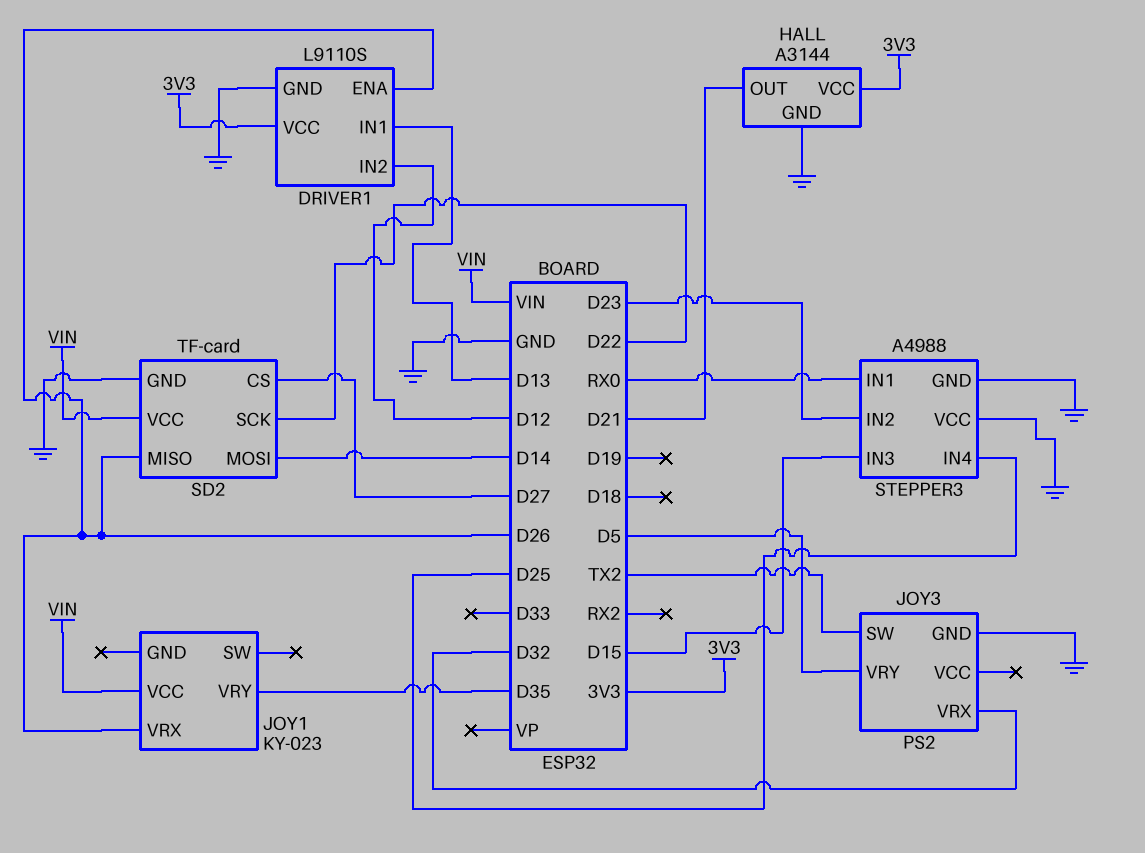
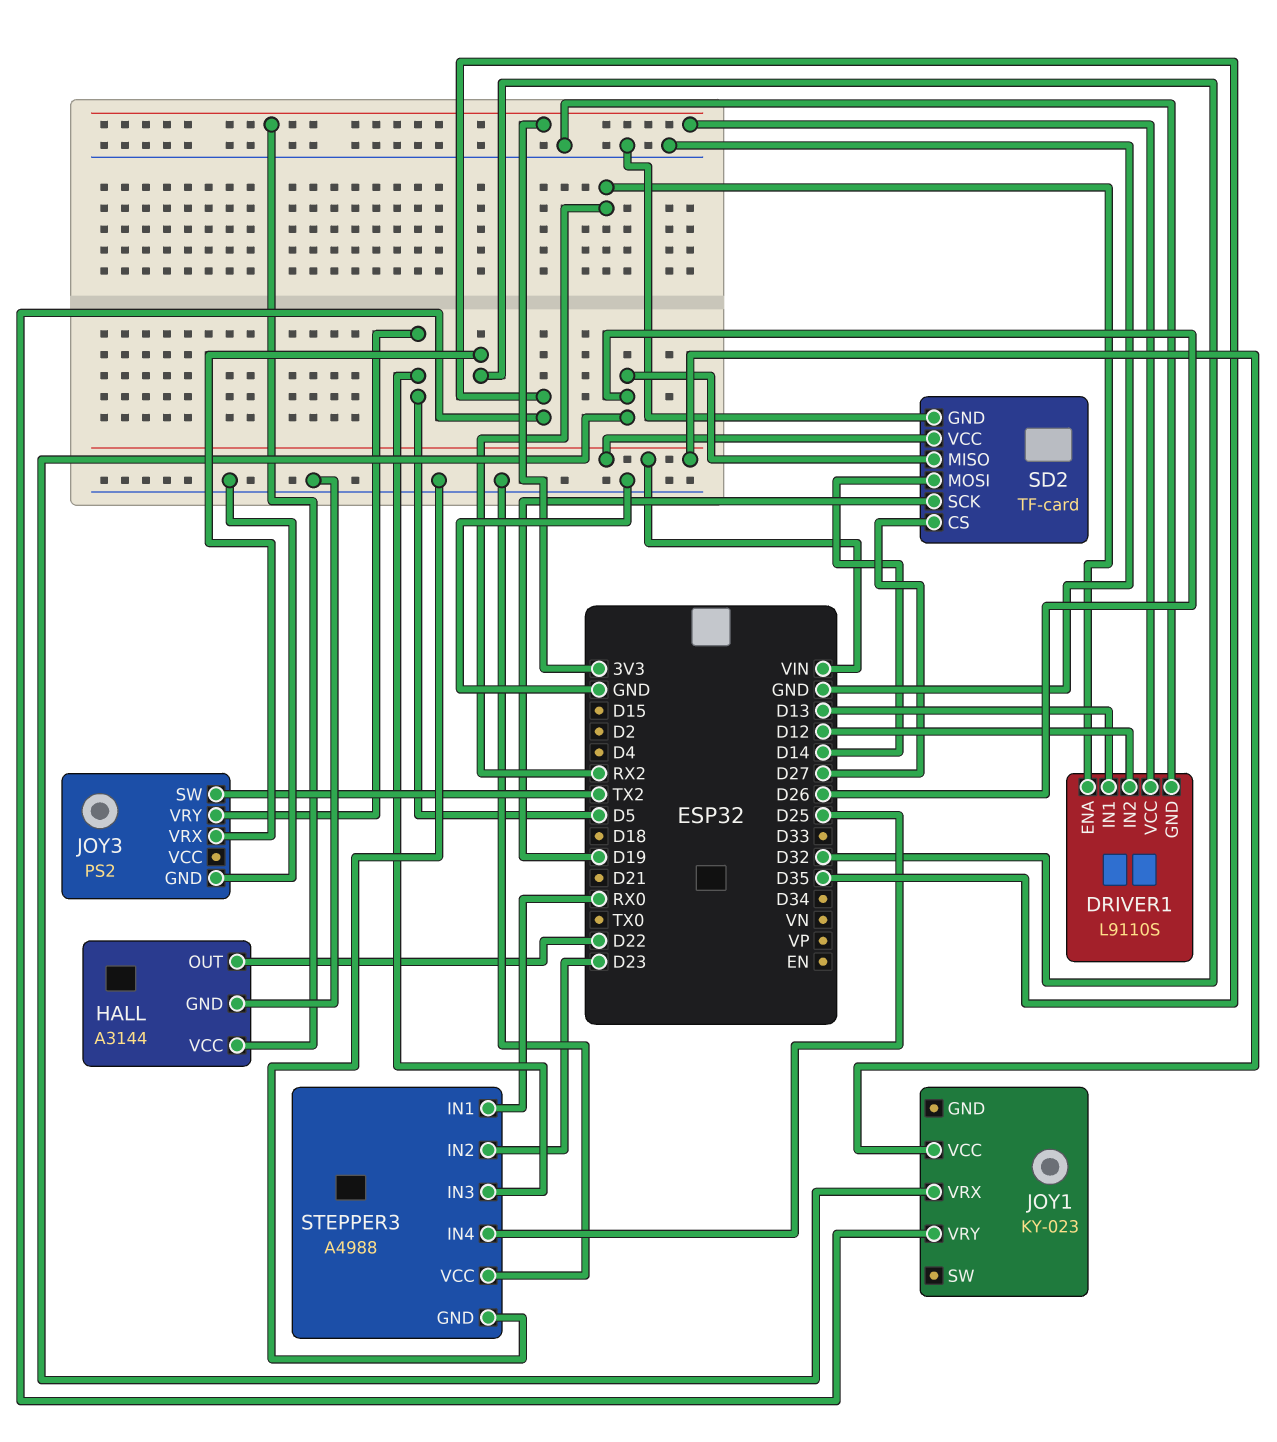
DRIVER1 pin ENA: D26 -> RX2
HALL pin OUT: D21 -> D22
SD2 pin SCK: D22 -> D19
STEPPER3 pin IN3: D15 -> D5

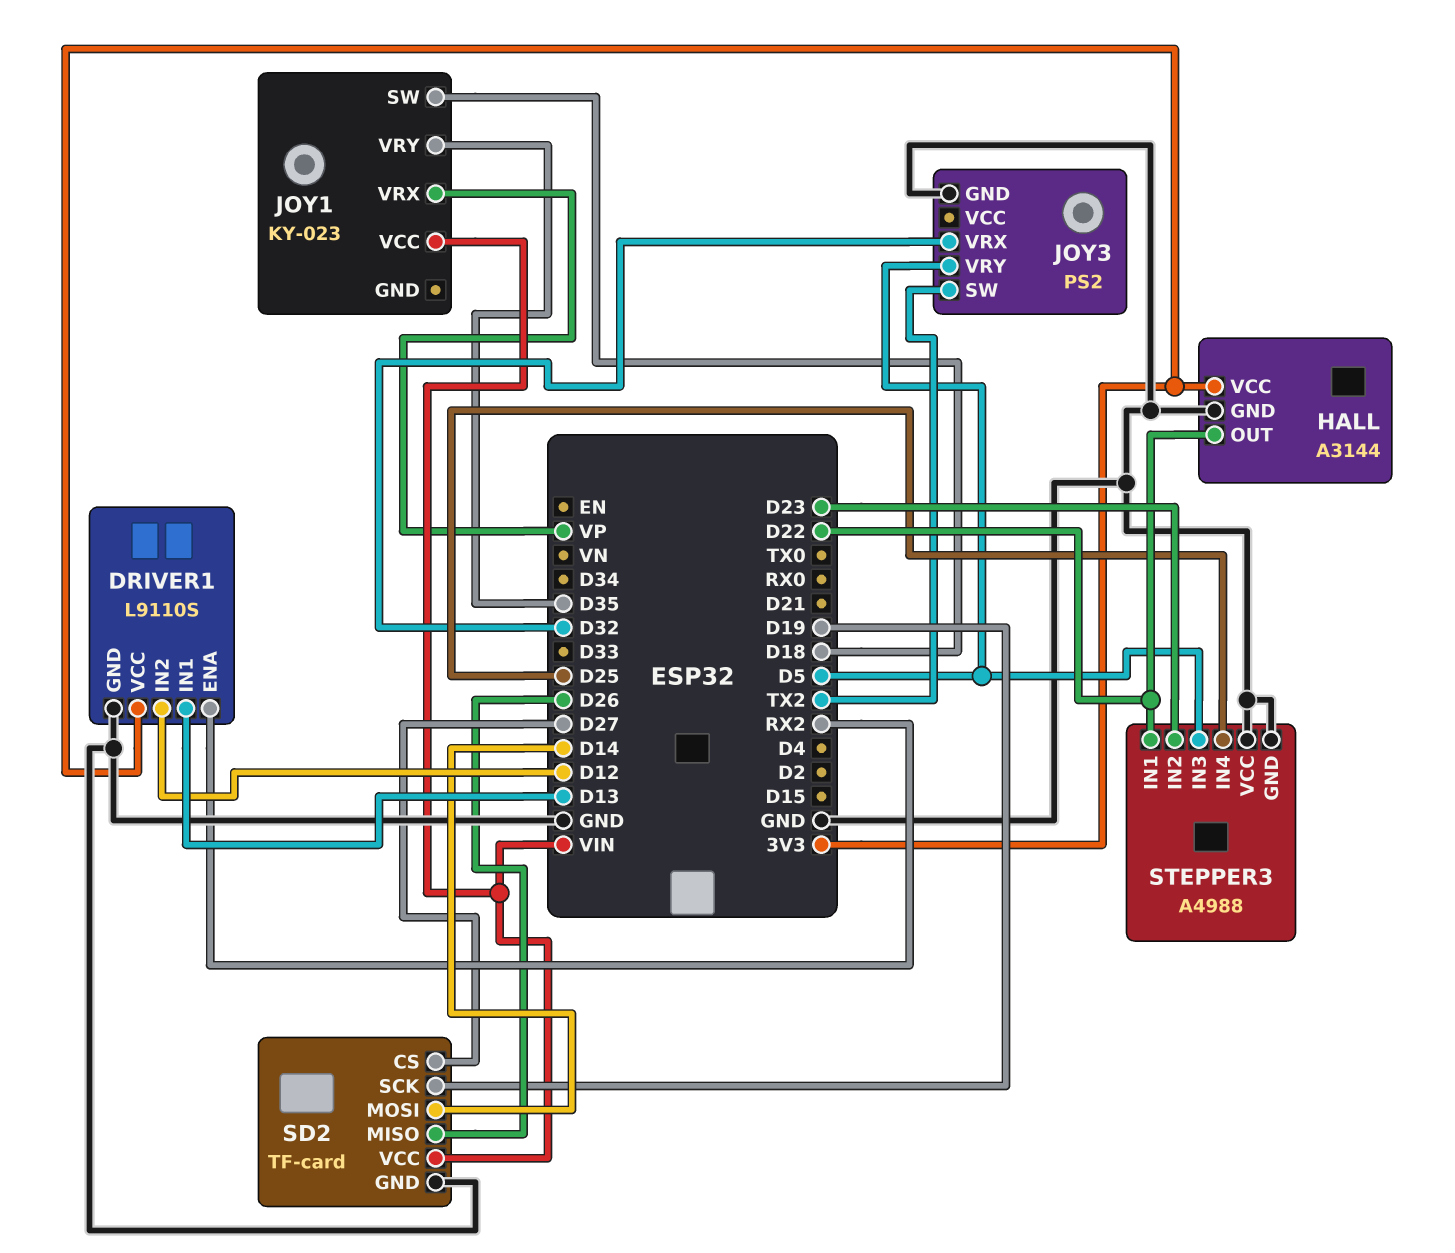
JOY1 pin SW: none -> D18
JOY1 pin VRX: D26 -> VP
STEPPER3 pin IN1: RX0 -> D22

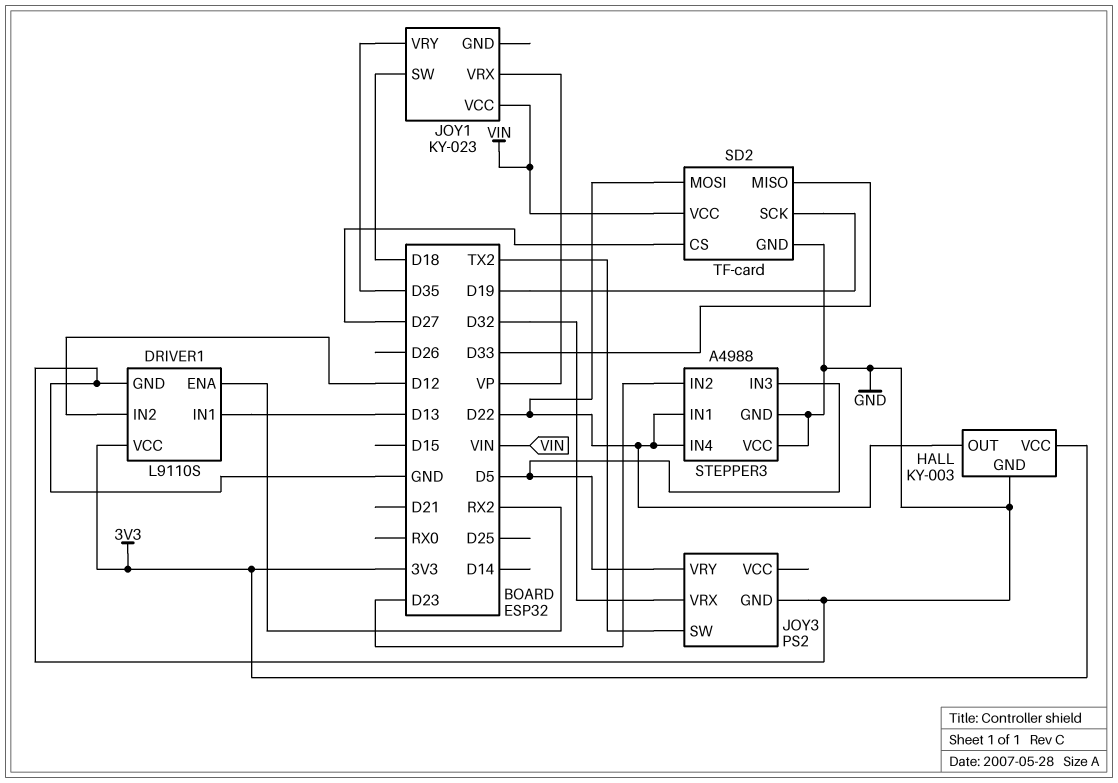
HALL: A3144 -> KY-003
SD2 pin MISO: D26 -> D33
SD2 pin MOSI: D14 -> D22
STEPPER3 pin IN4: D25 -> D22

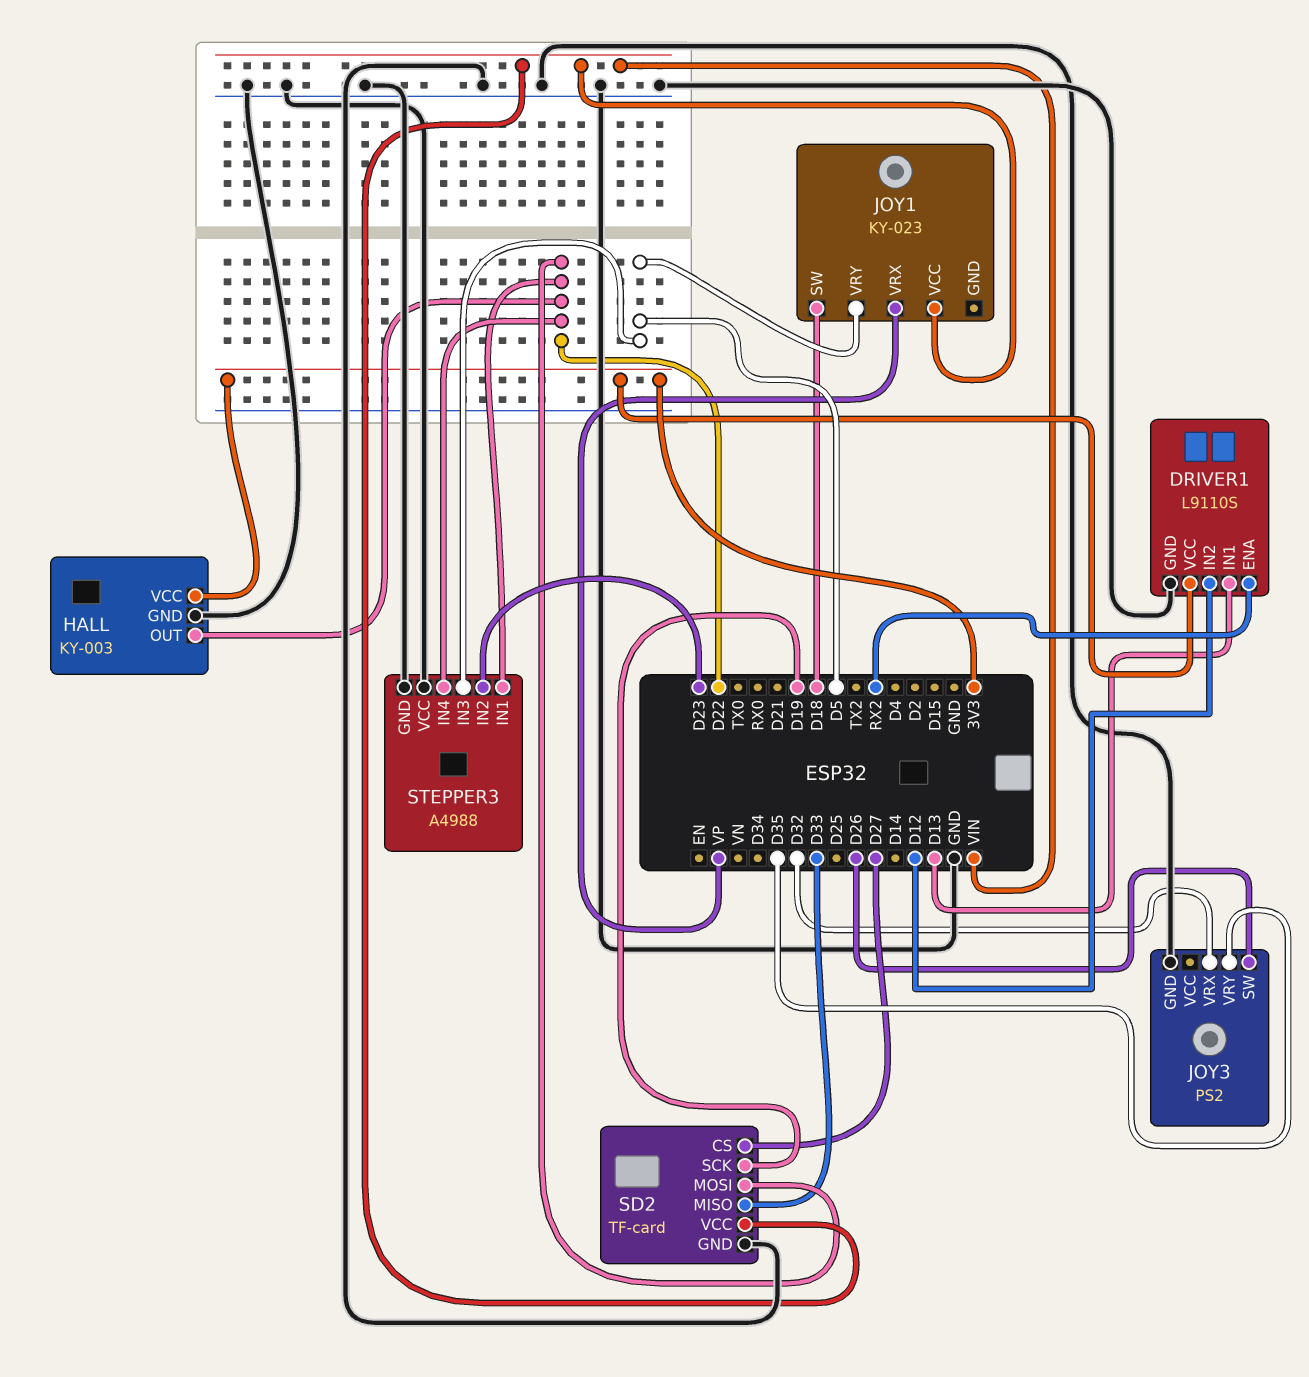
JOY1 pin VRY: D35 -> D5
JOY3 pin SW: TX2 -> D26
JOY3 pin VRY: D5 -> D35

